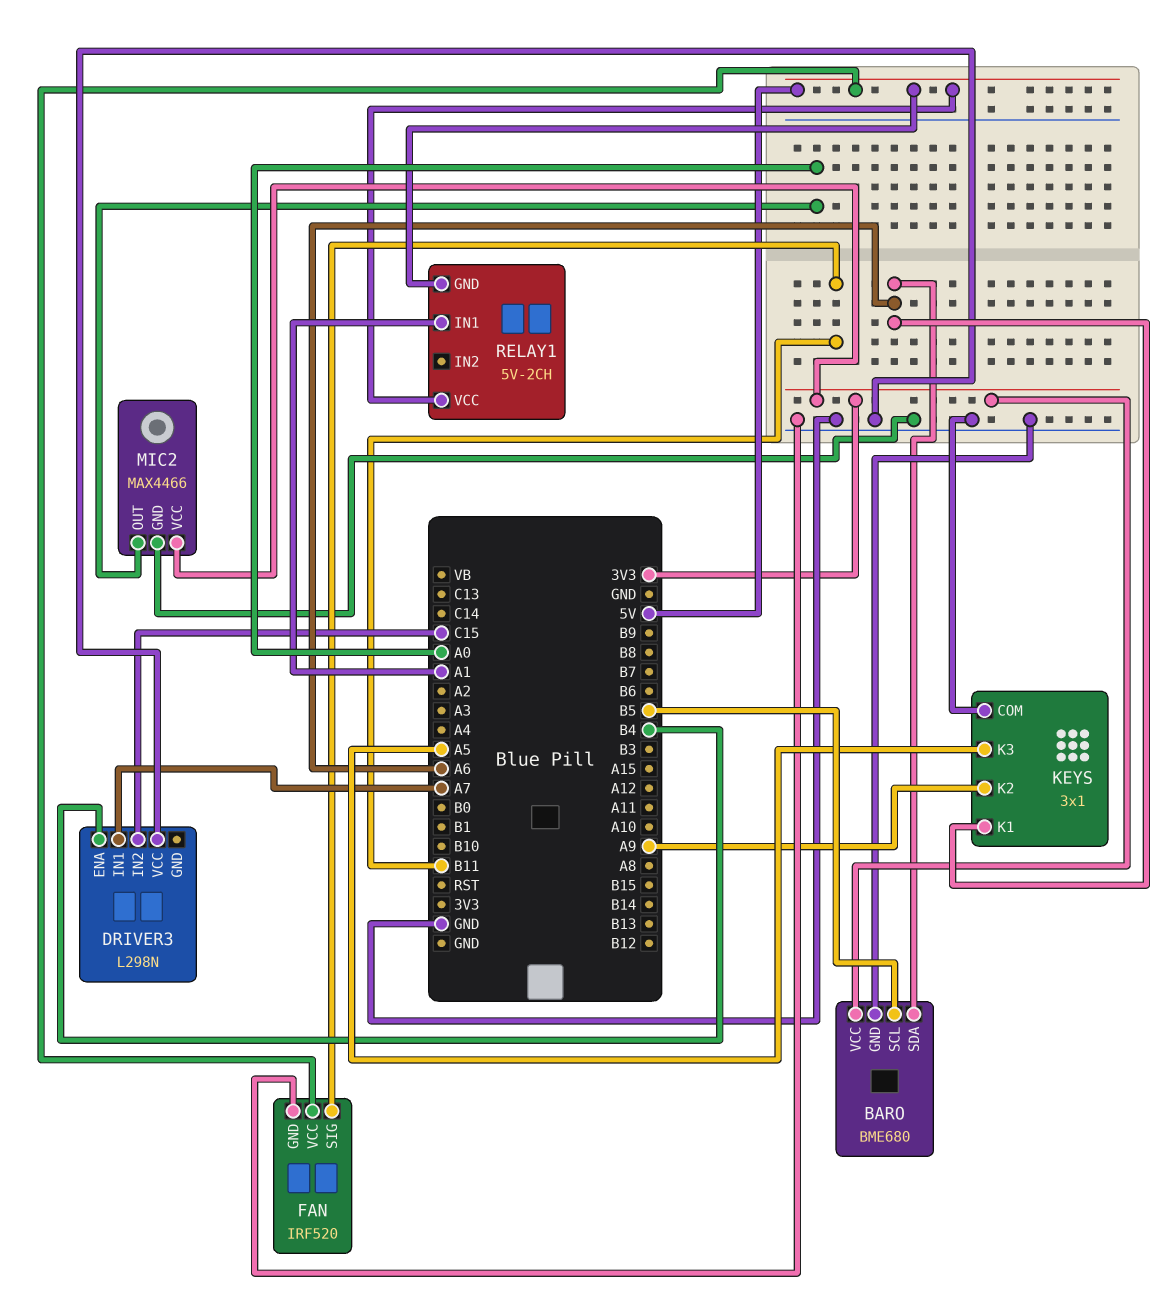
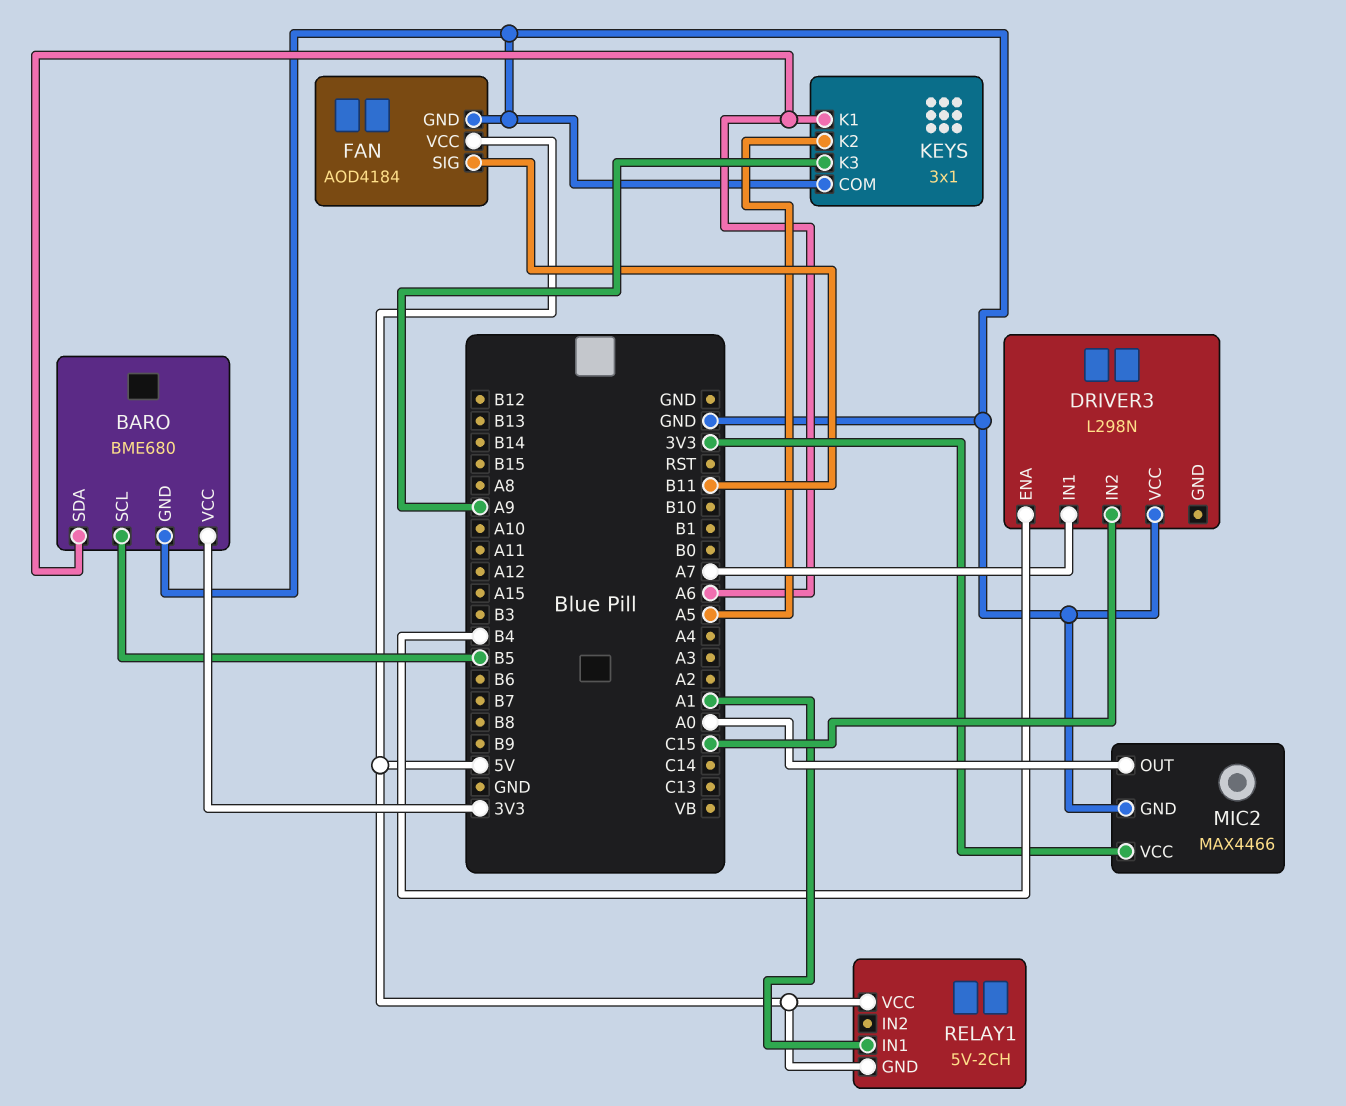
FAN: IRF520 -> AOD4184
KEYS pin K2: A9 -> A5
KEYS pin K3: A5 -> A9

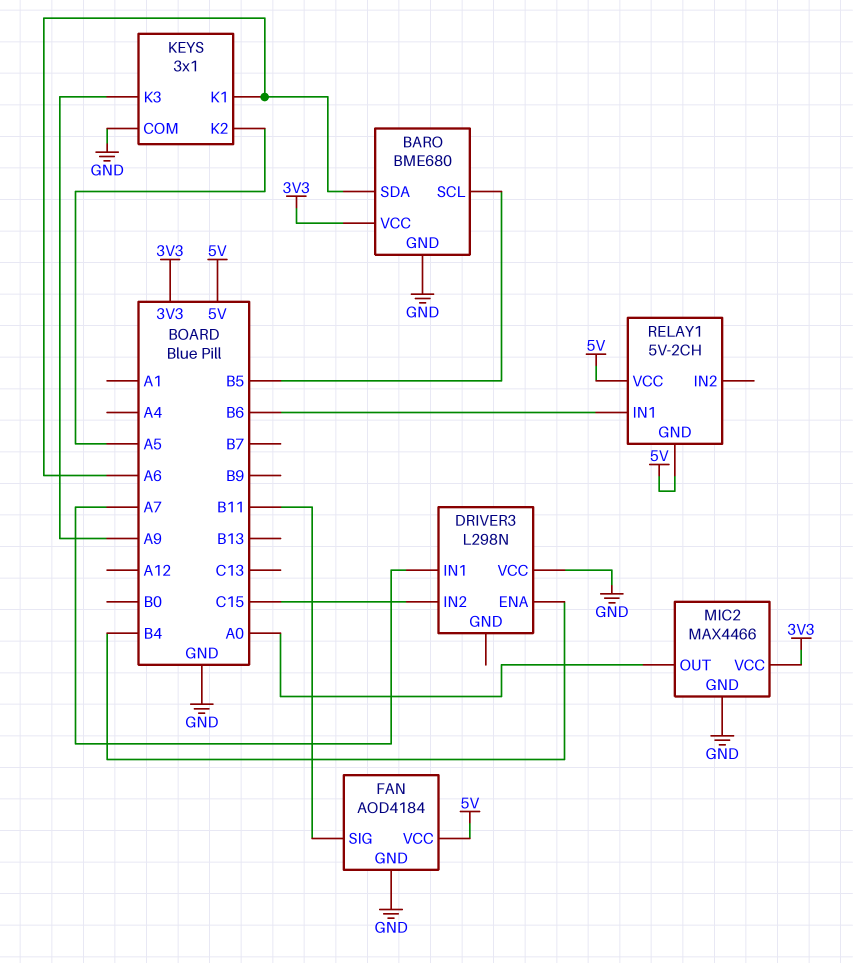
RELAY1 pin IN1: A1 -> B6

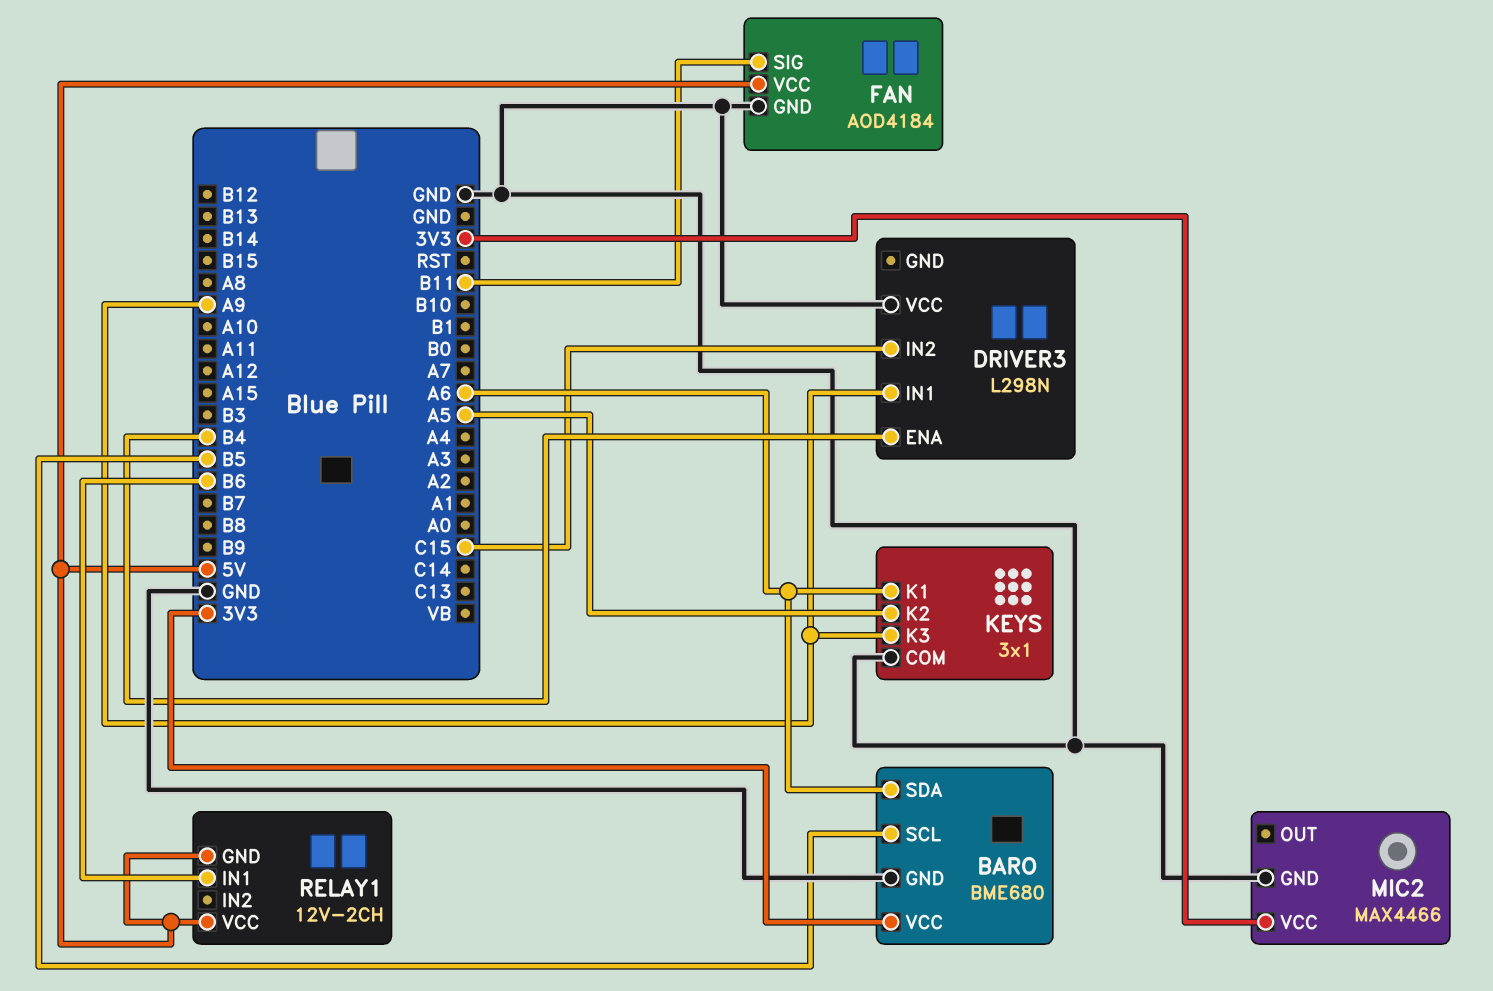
DRIVER3 pin IN1: A7 -> A9
MIC2 pin OUT: A0 -> none
RELAY1: 5V-2CH -> 12V-2CH

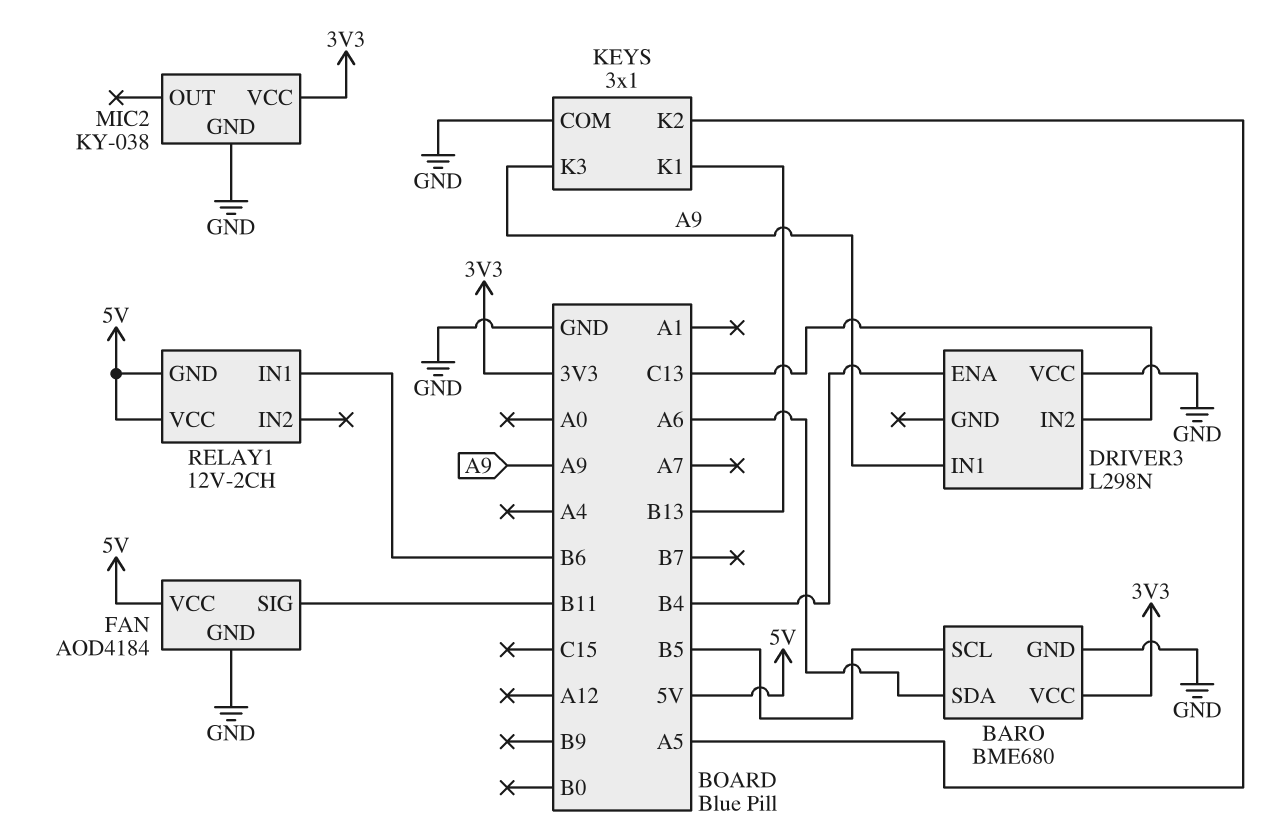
DRIVER3 pin IN2: C15 -> C13
KEYS pin K1: A6 -> B13
MIC2: MAX4466 -> KY-038

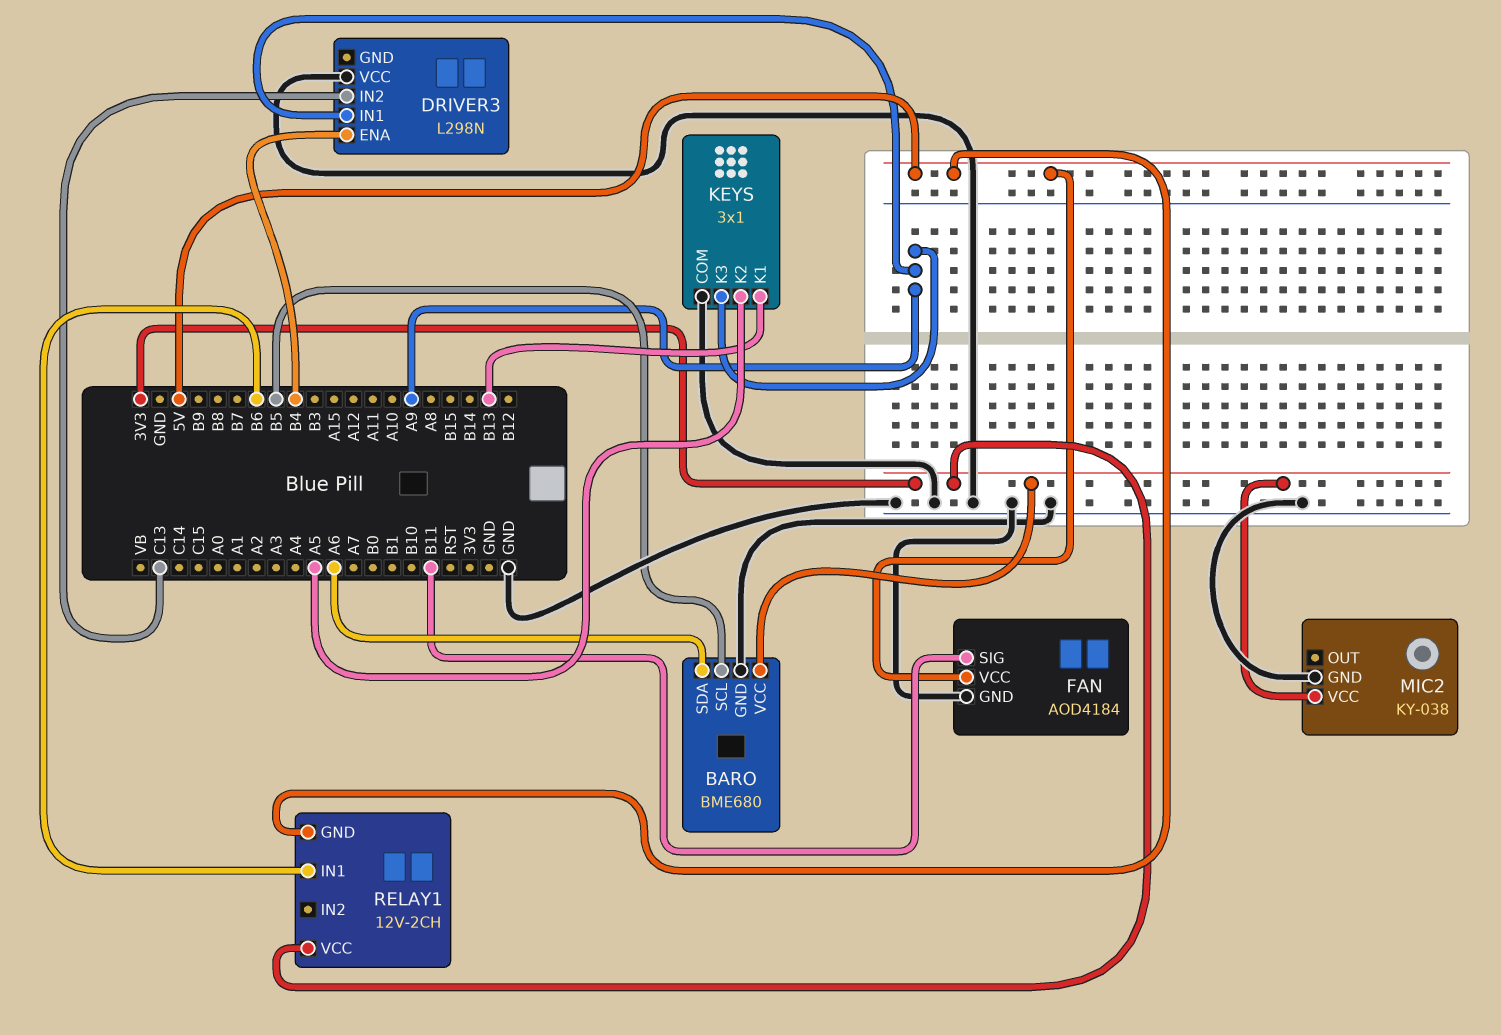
RELAY1 pin VCC: 5V -> 3V3

